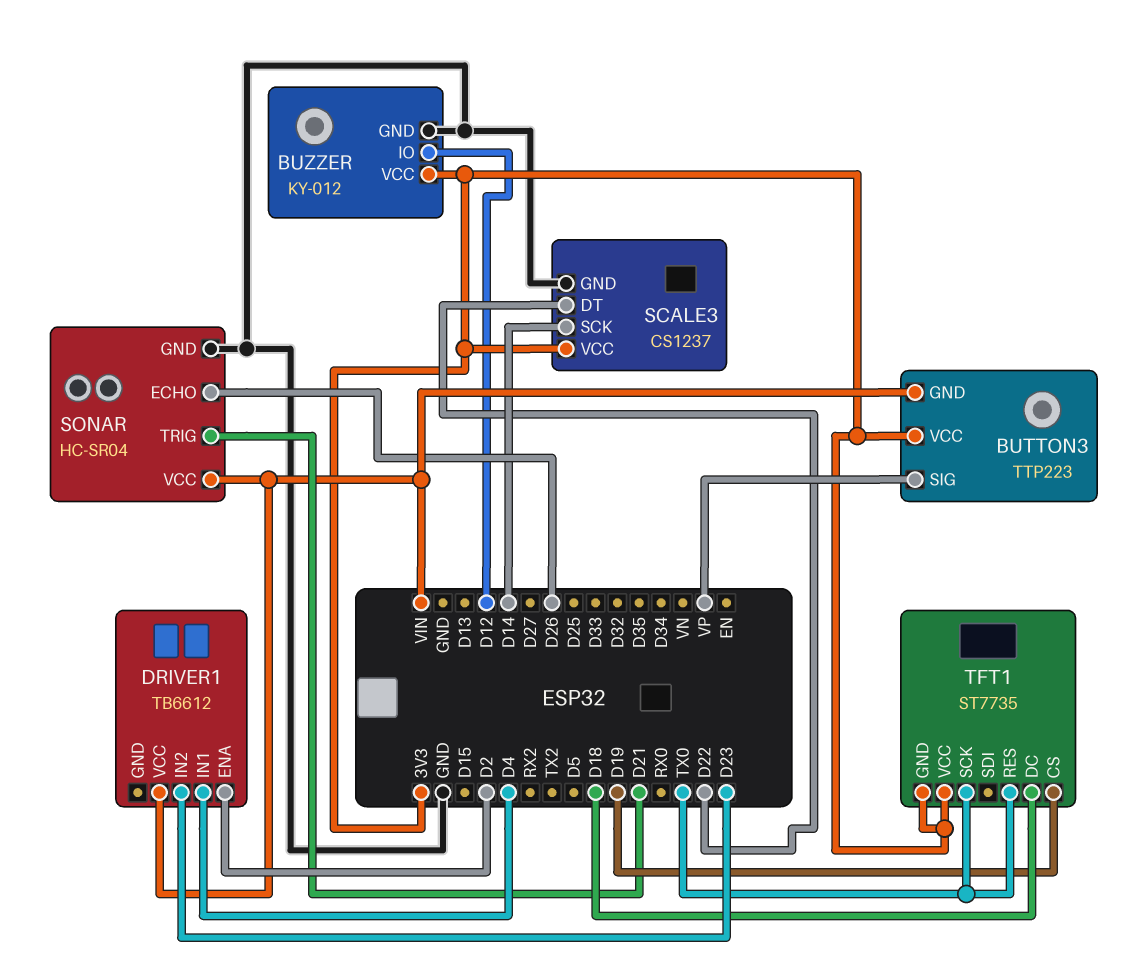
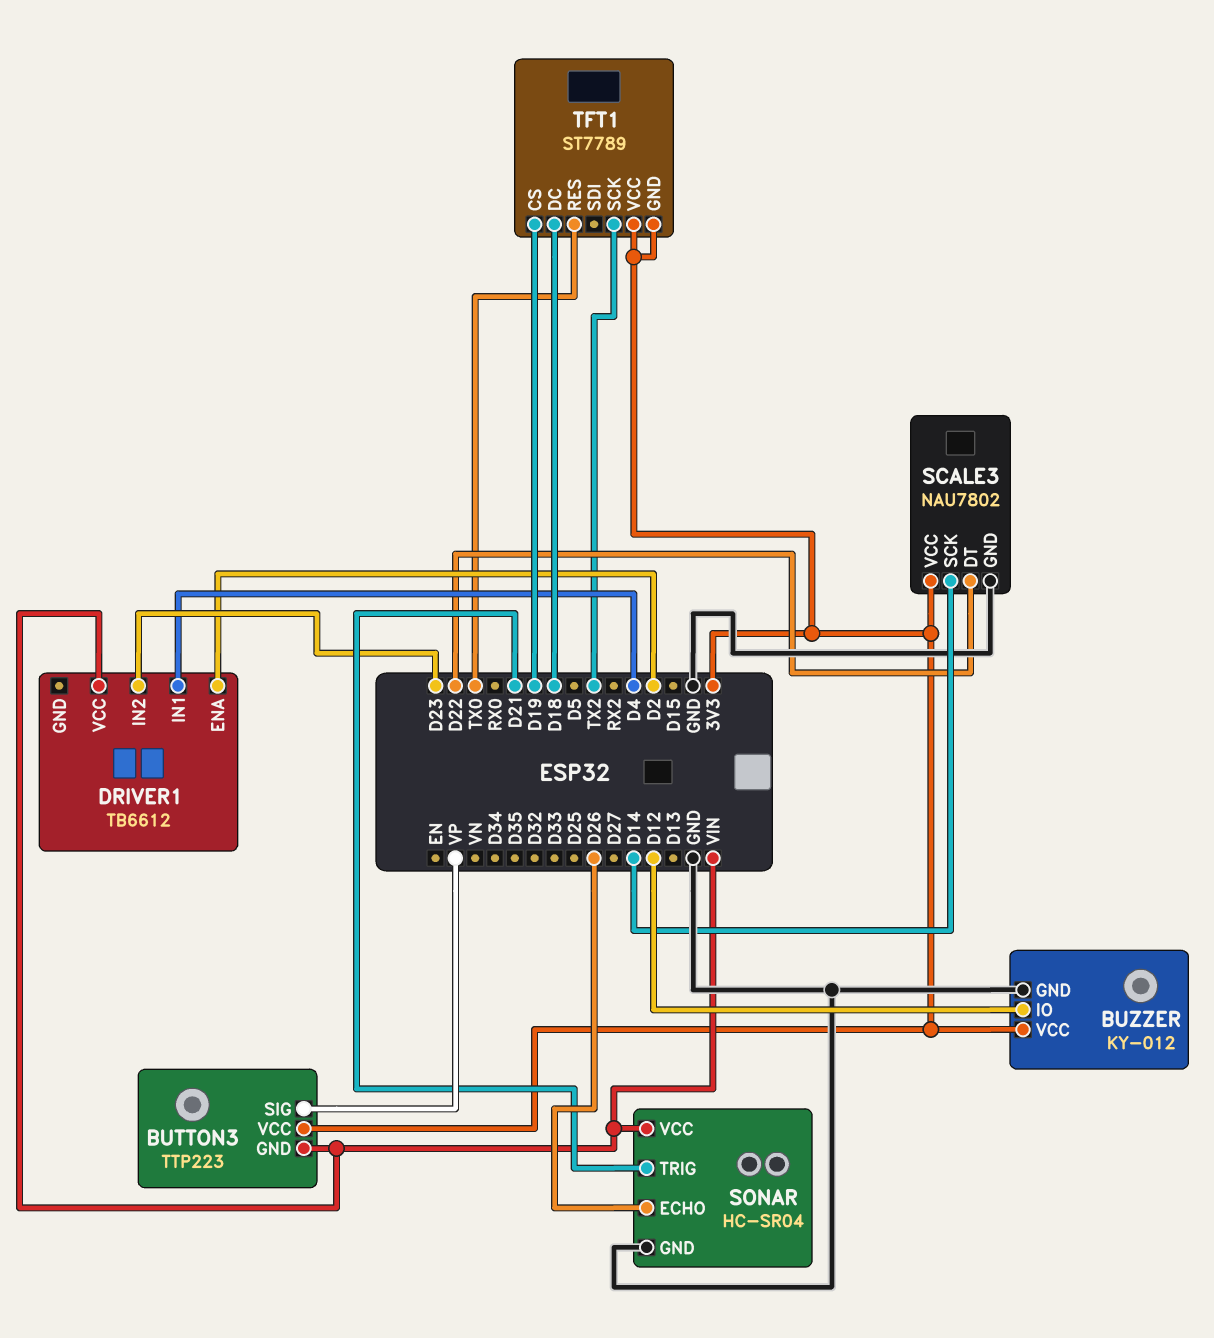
SCALE3: CS1237 -> NAU7802
TFT1: ST7735 -> ST7789
TFT1 pin SCK: TX0 -> TX2

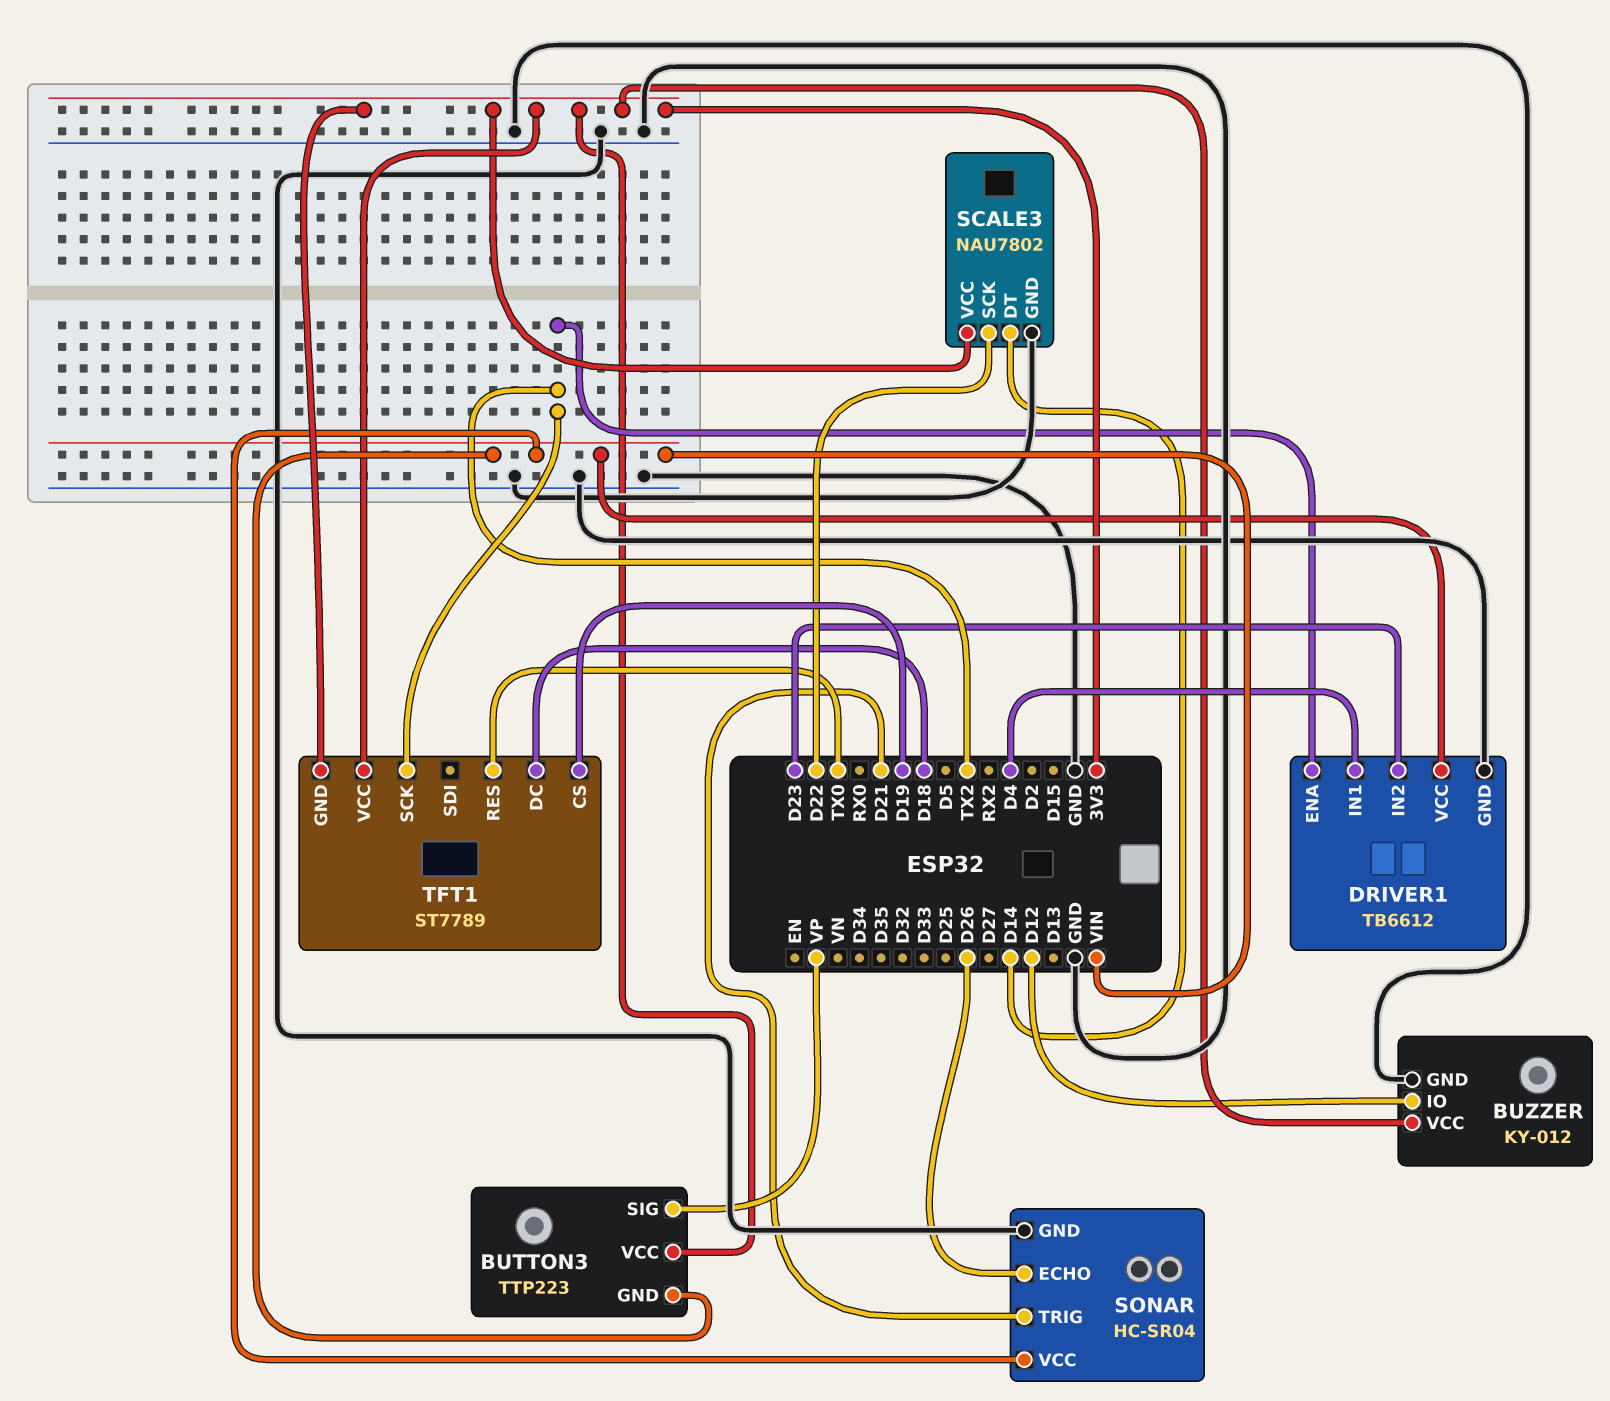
DRIVER1 pin ENA: D2 -> TX2
DRIVER1 pin GND: none -> GND
SCALE3 pin DT: D22 -> D14
SCALE3 pin SCK: D14 -> D22

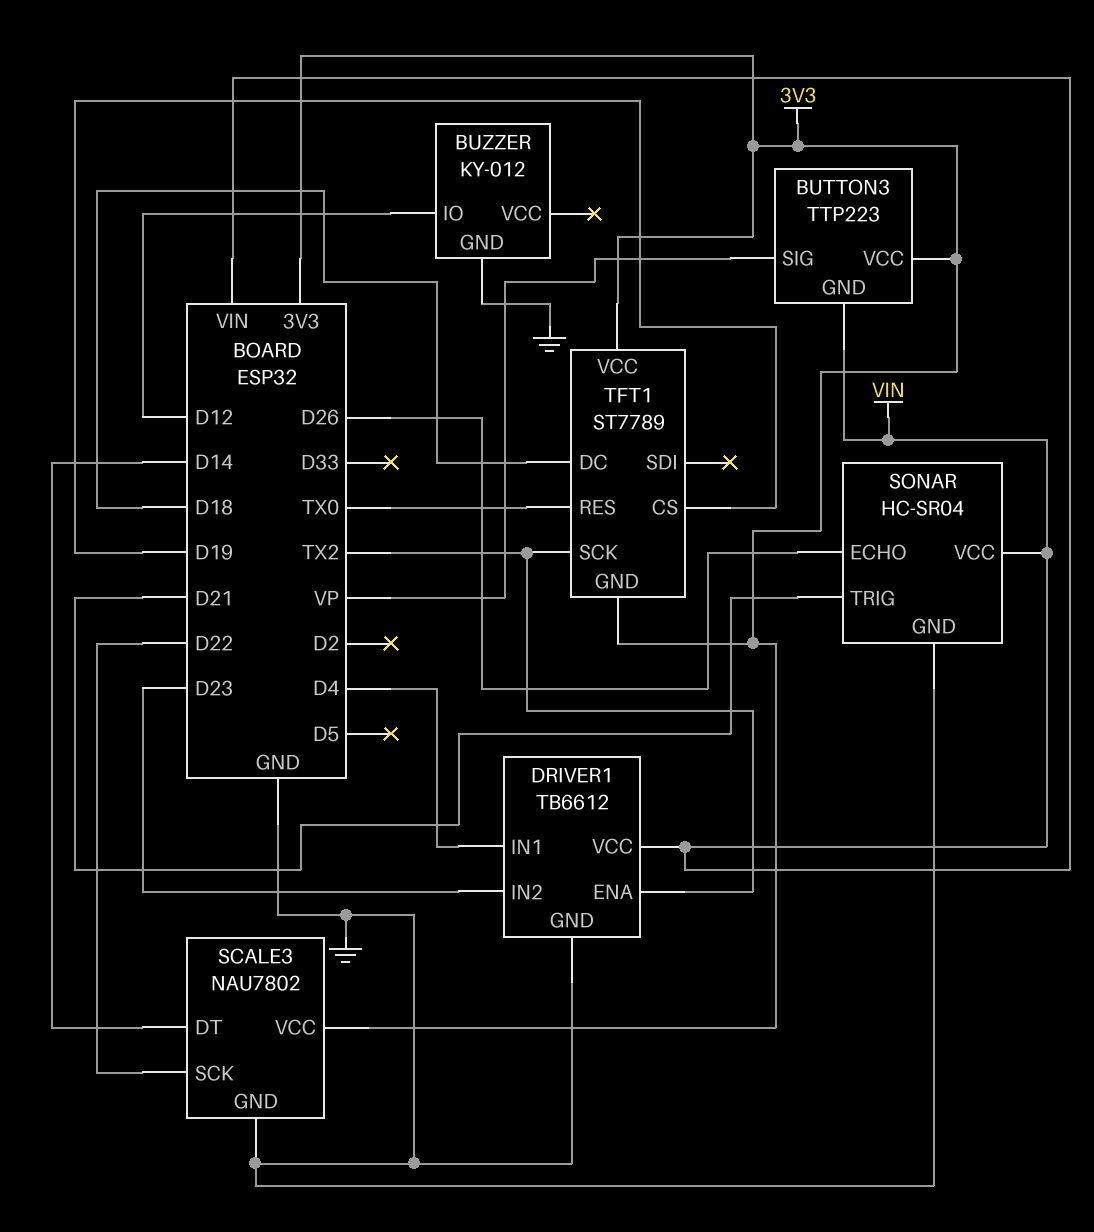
BUZZER pin VCC: 3V3 -> none

